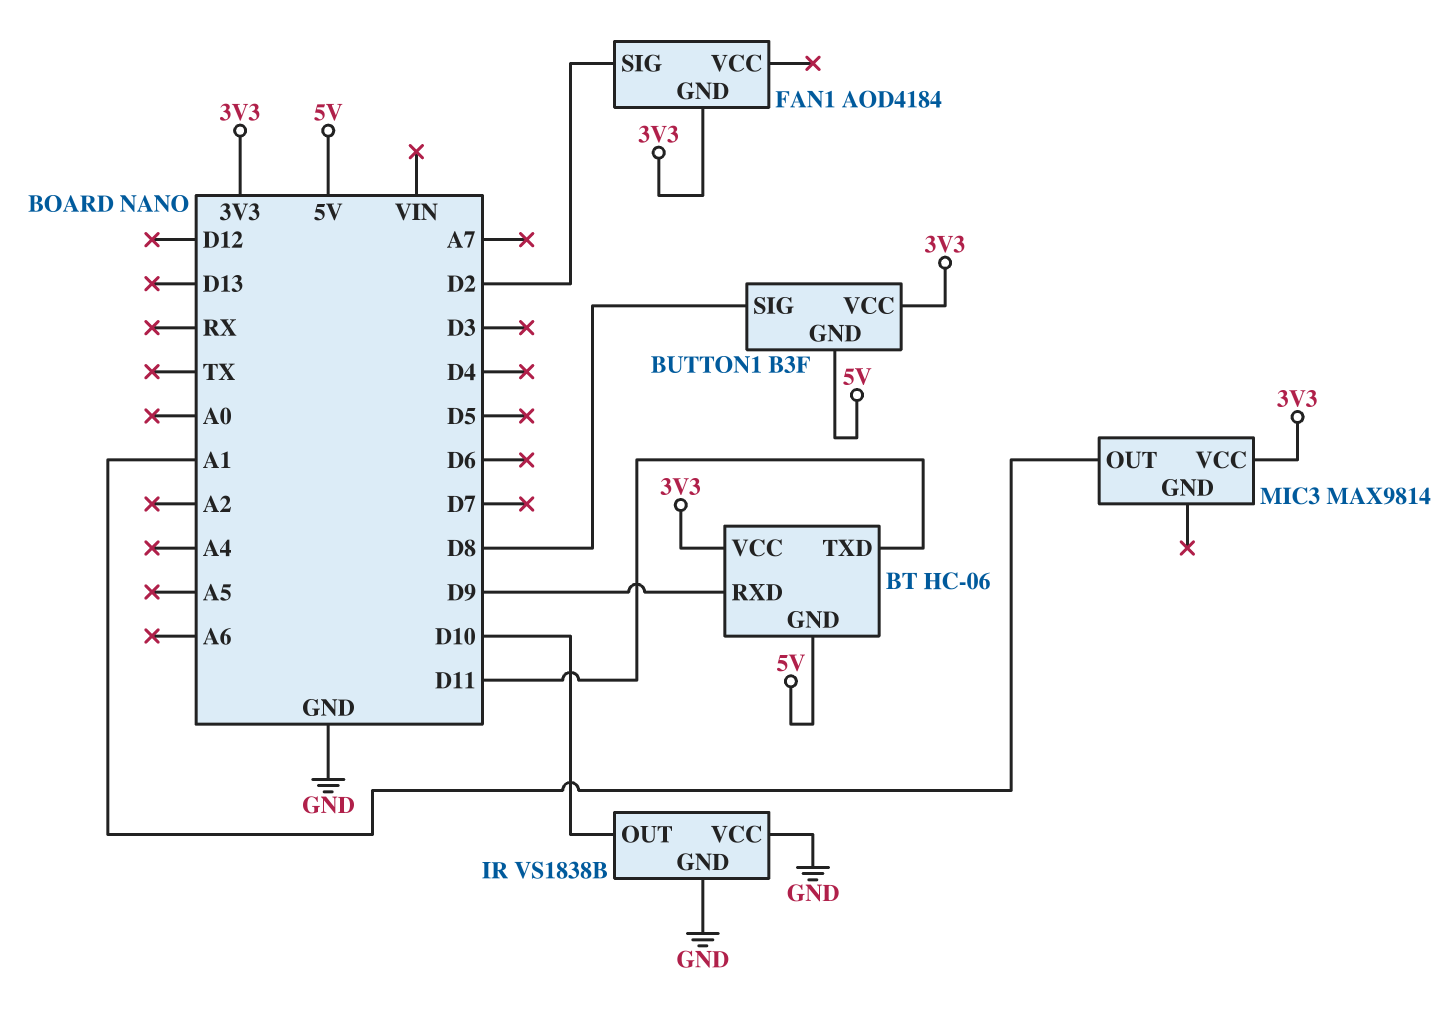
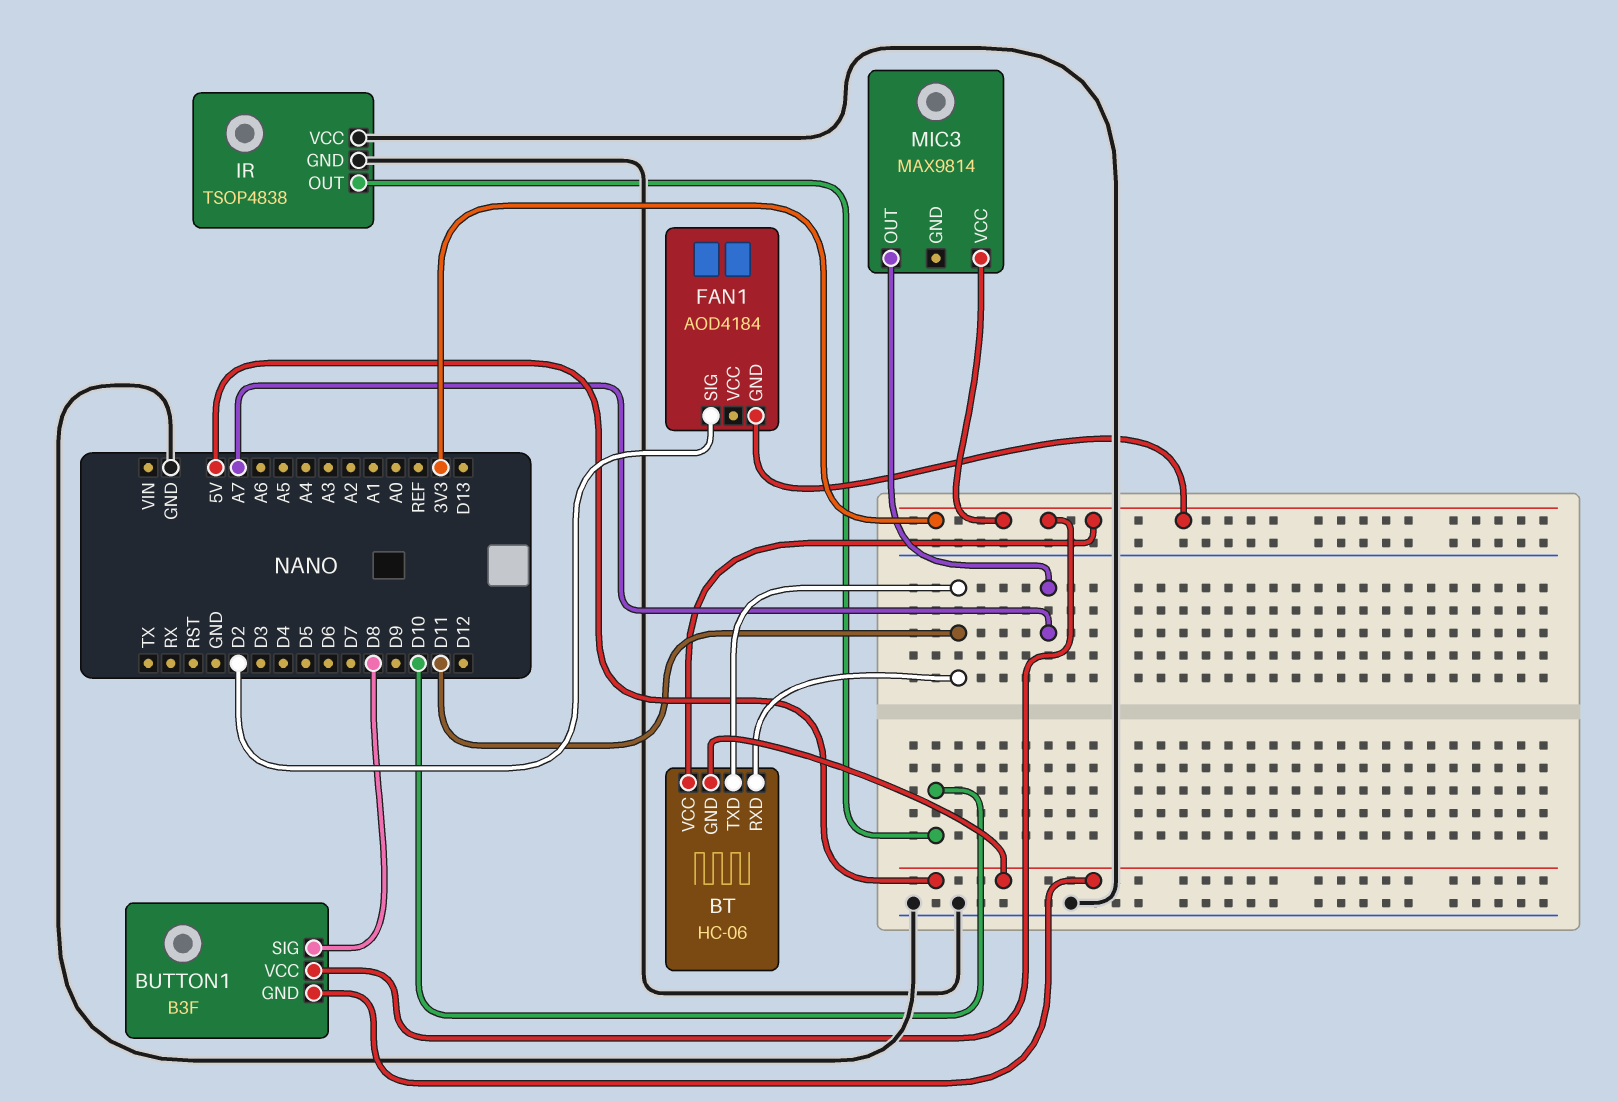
BT pin RXD: D9 -> D11
IR: VS1838B -> TSOP4838
MIC3 pin OUT: A1 -> A7

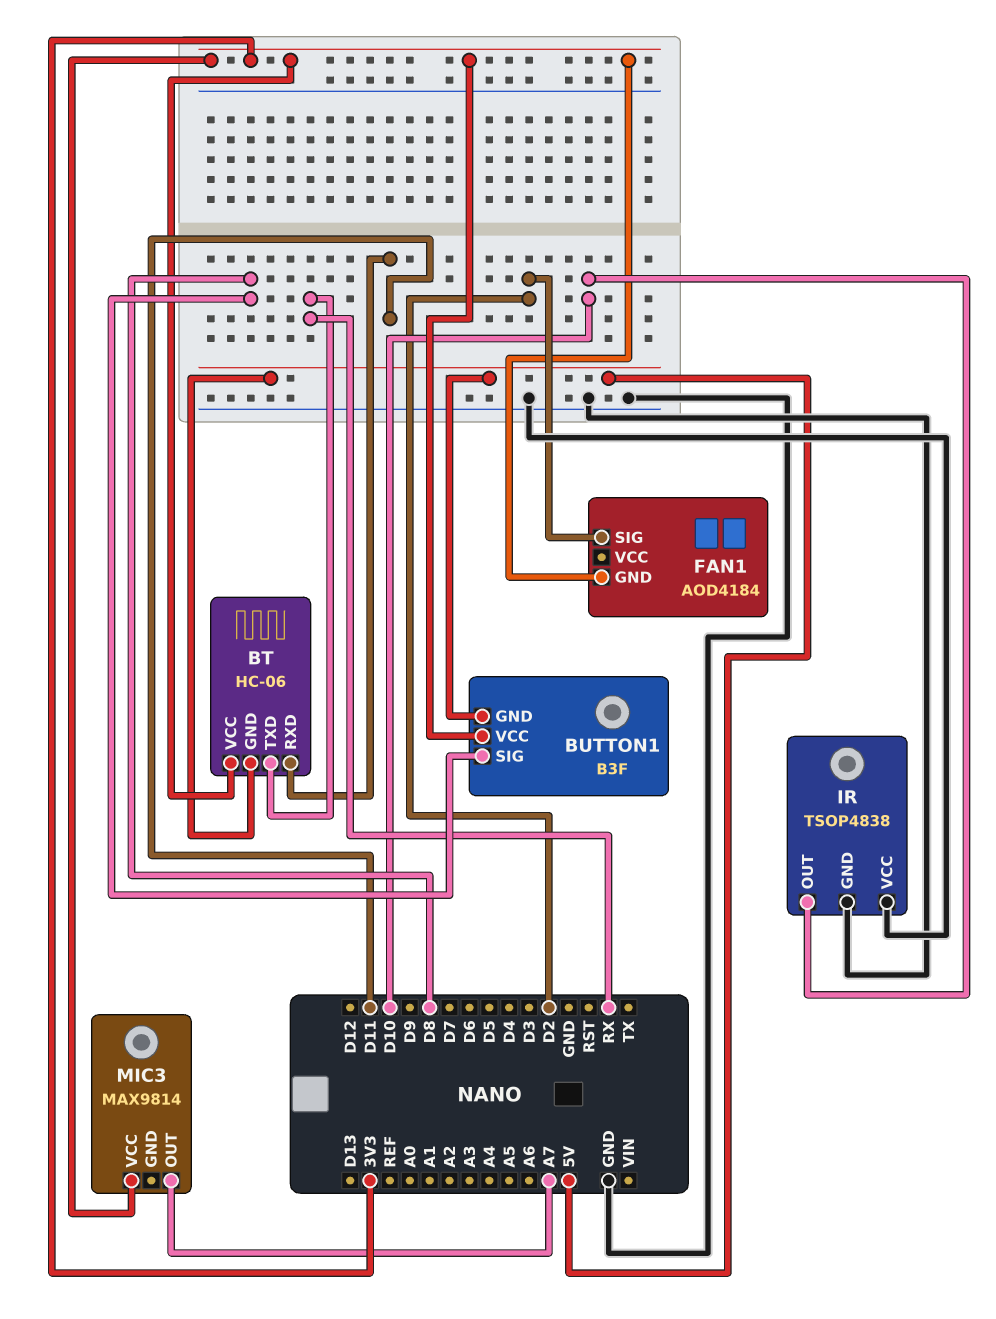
BT pin TXD: D11 -> RX

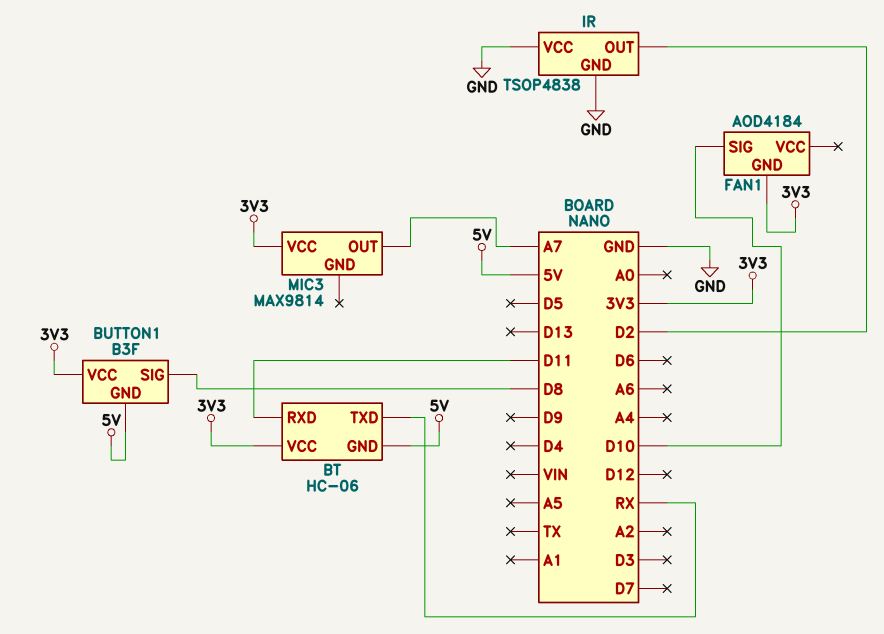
FAN1 pin SIG: D2 -> D10
IR pin OUT: D10 -> D2

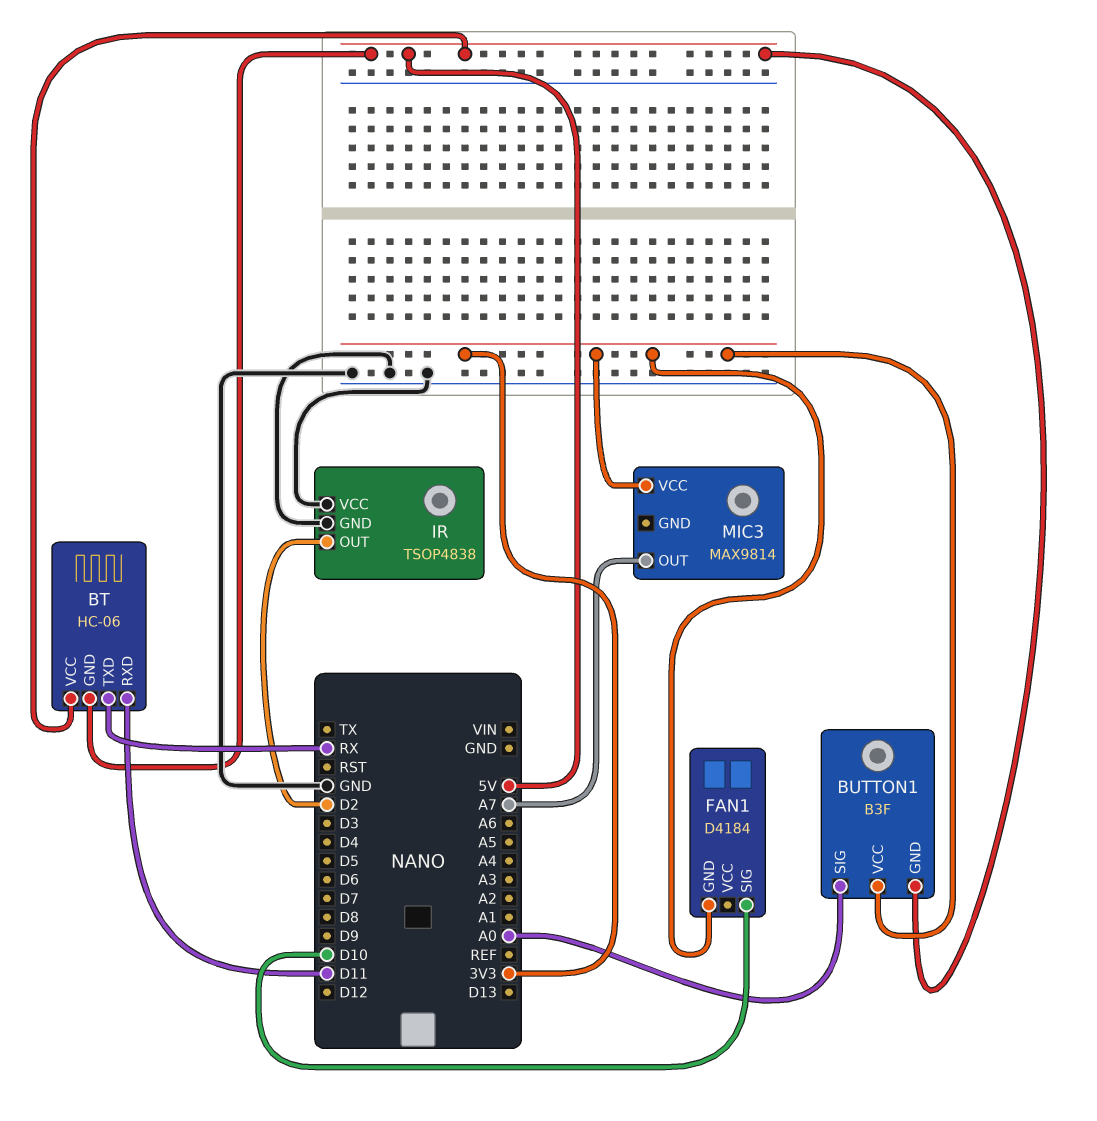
BT pin VCC: 3V3 -> 5V
BUTTON1 pin SIG: D8 -> A0
FAN1: AOD4184 -> D4184

